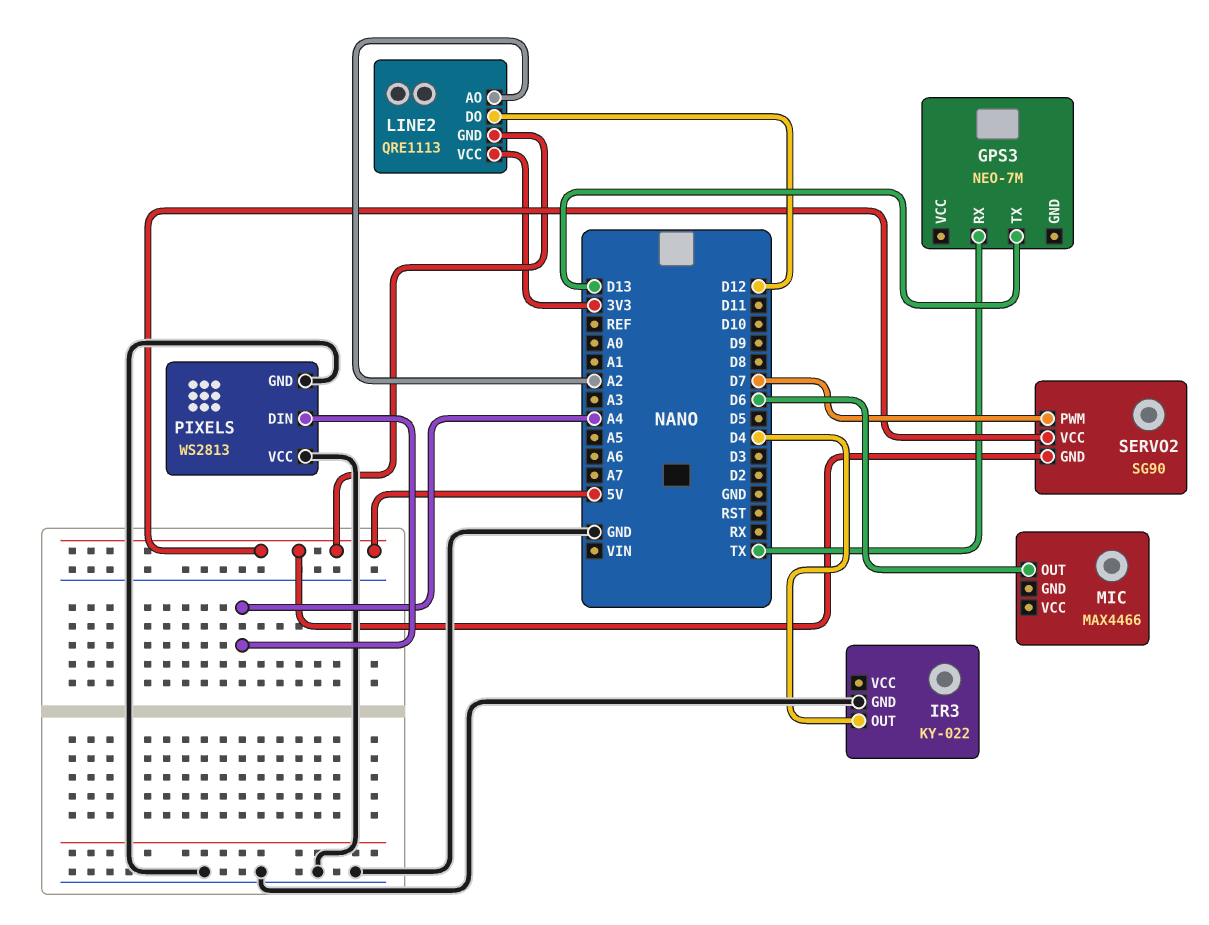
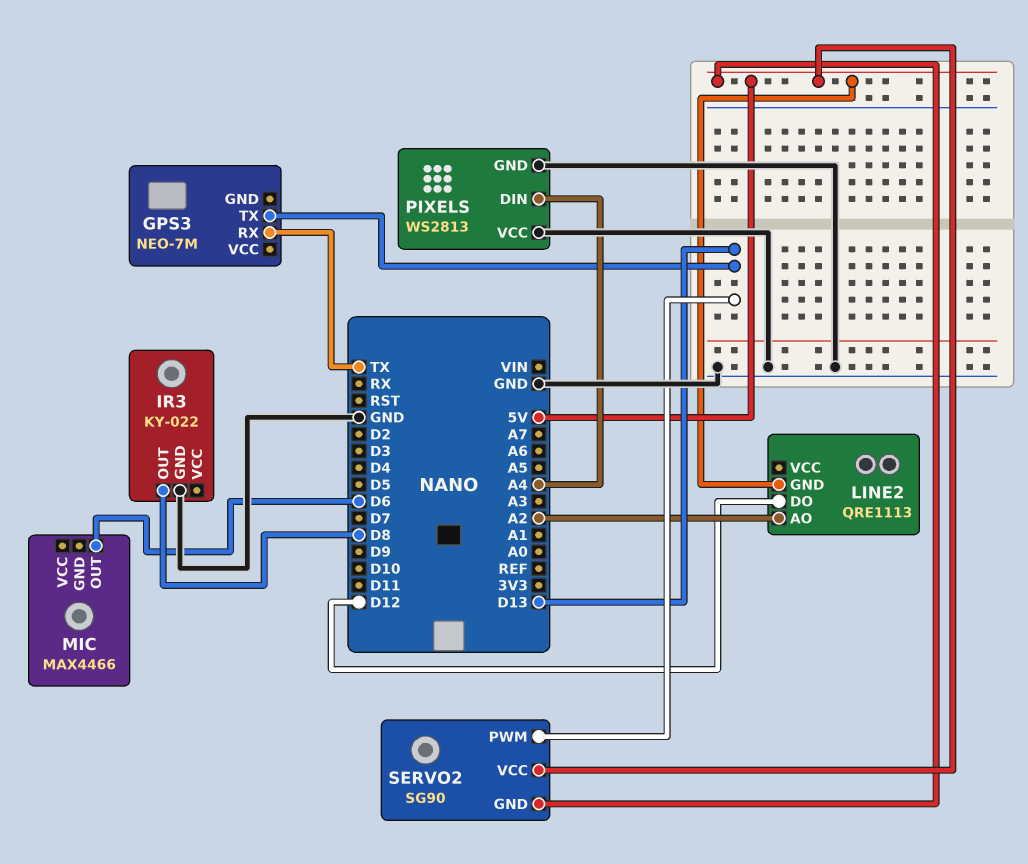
IR3 pin OUT: D4 -> D8
LINE2 pin VCC: 3V3 -> none
SERVO2 pin PWM: D7 -> D13

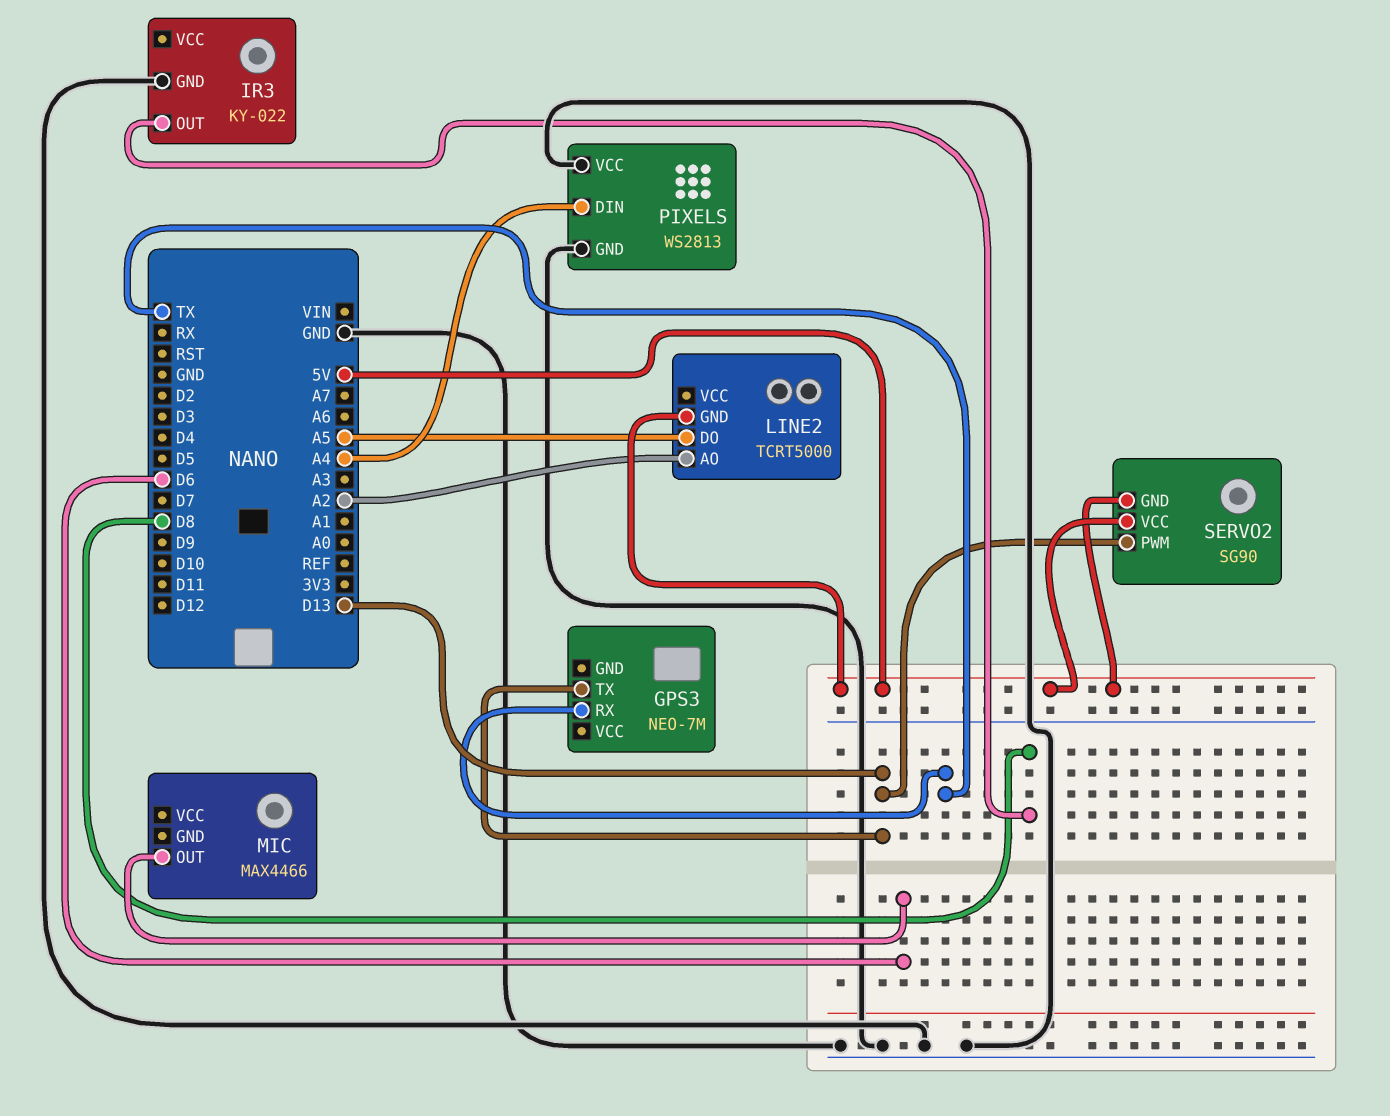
LINE2: QRE1113 -> TCRT5000
LINE2 pin DO: D12 -> A5

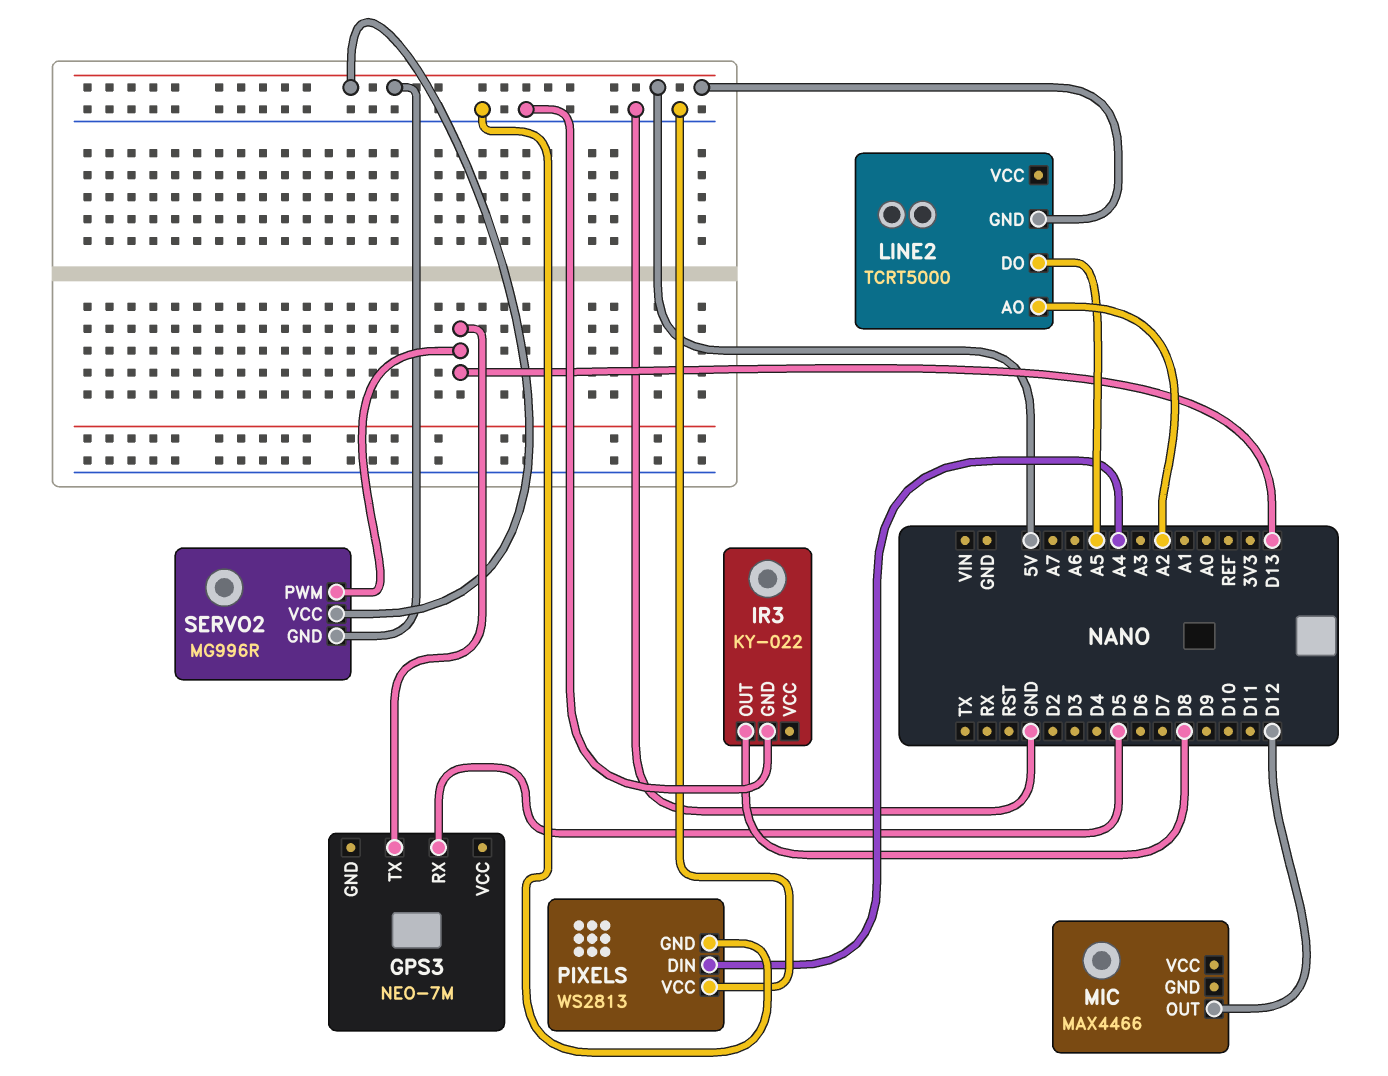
GPS3 pin RX: TX -> D5
MIC pin OUT: D6 -> D12
SERVO2: SG90 -> MG996R

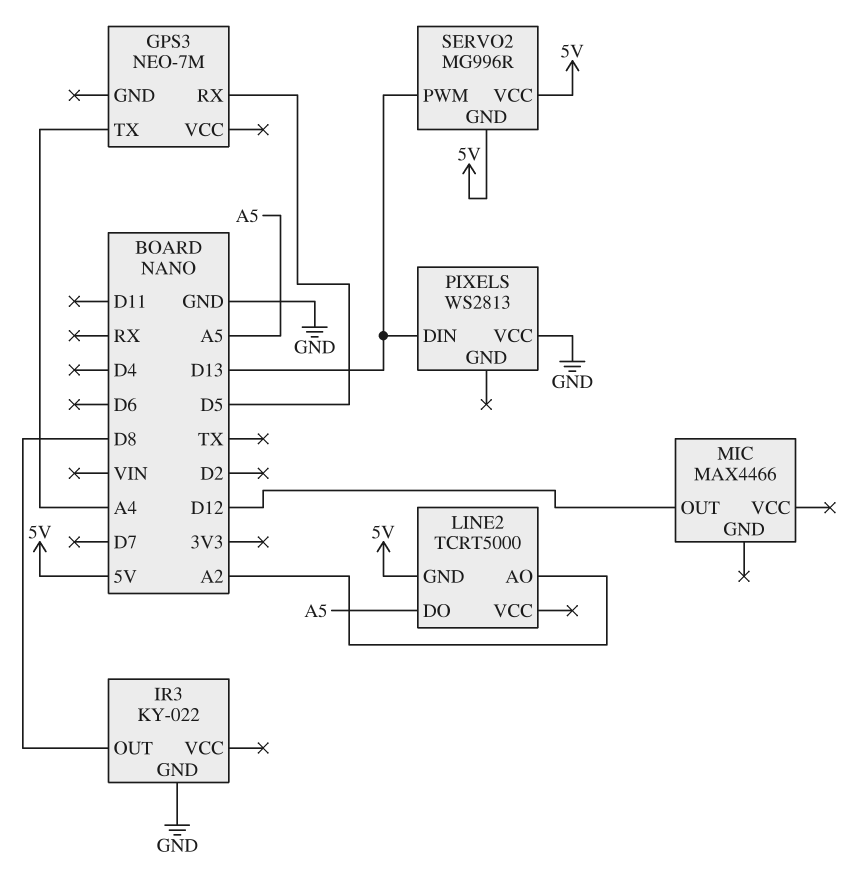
GPS3 pin TX: D13 -> A4
PIXELS pin DIN: A4 -> D13
PIXELS pin GND: GND -> none

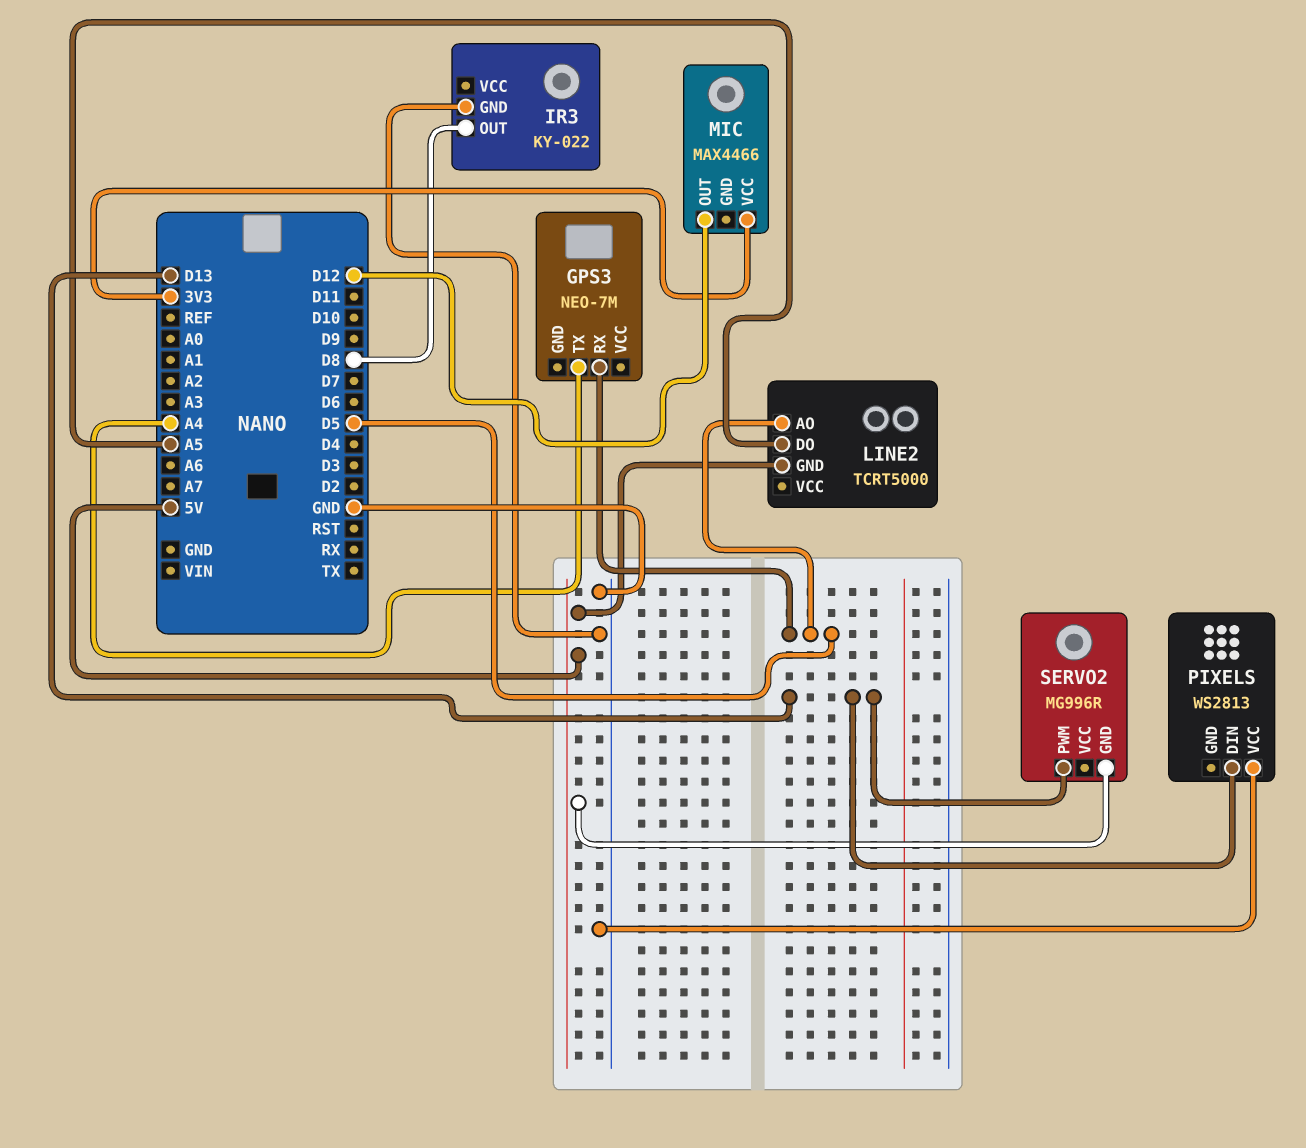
LINE2 pin AO: A2 -> D5
MIC pin VCC: none -> 3V3
SERVO2 pin VCC: 5V -> none

